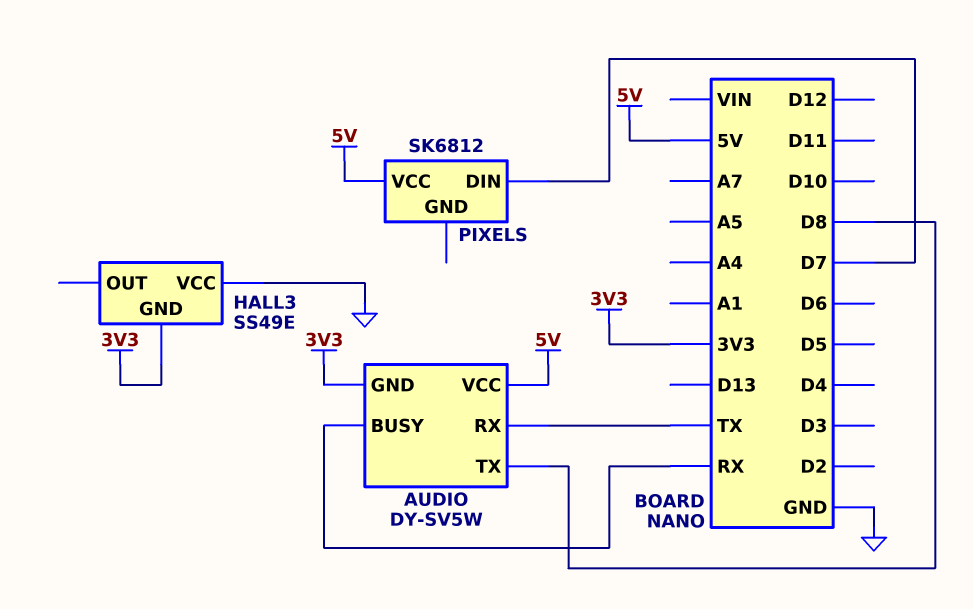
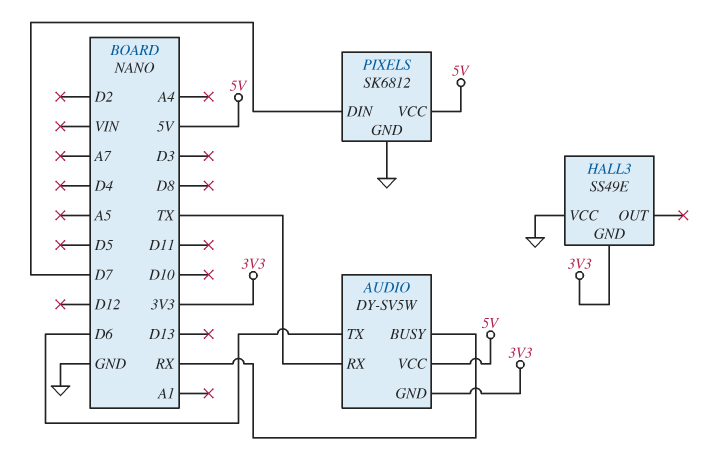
AUDIO pin TX: D8 -> D6
PIXELS pin GND: none -> GND

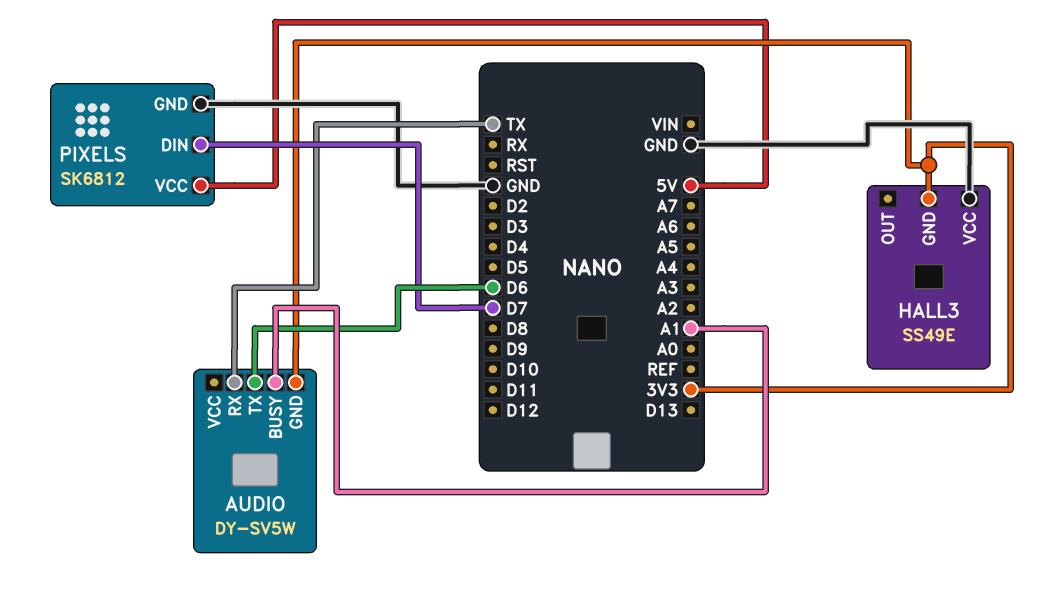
AUDIO pin BUSY: RX -> A1
AUDIO pin VCC: 5V -> none

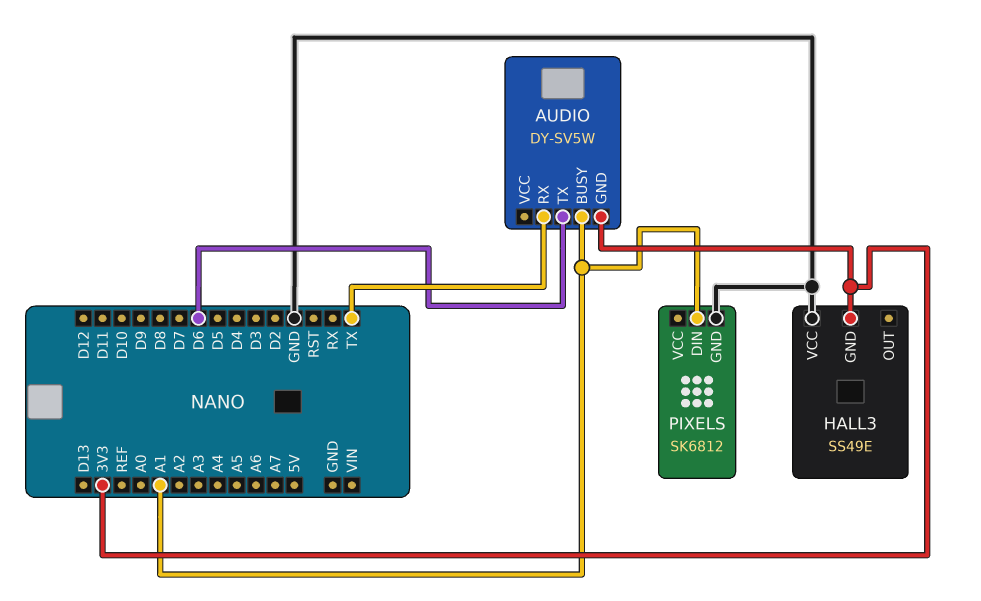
PIXELS pin DIN: D7 -> A1
PIXELS pin VCC: 5V -> none

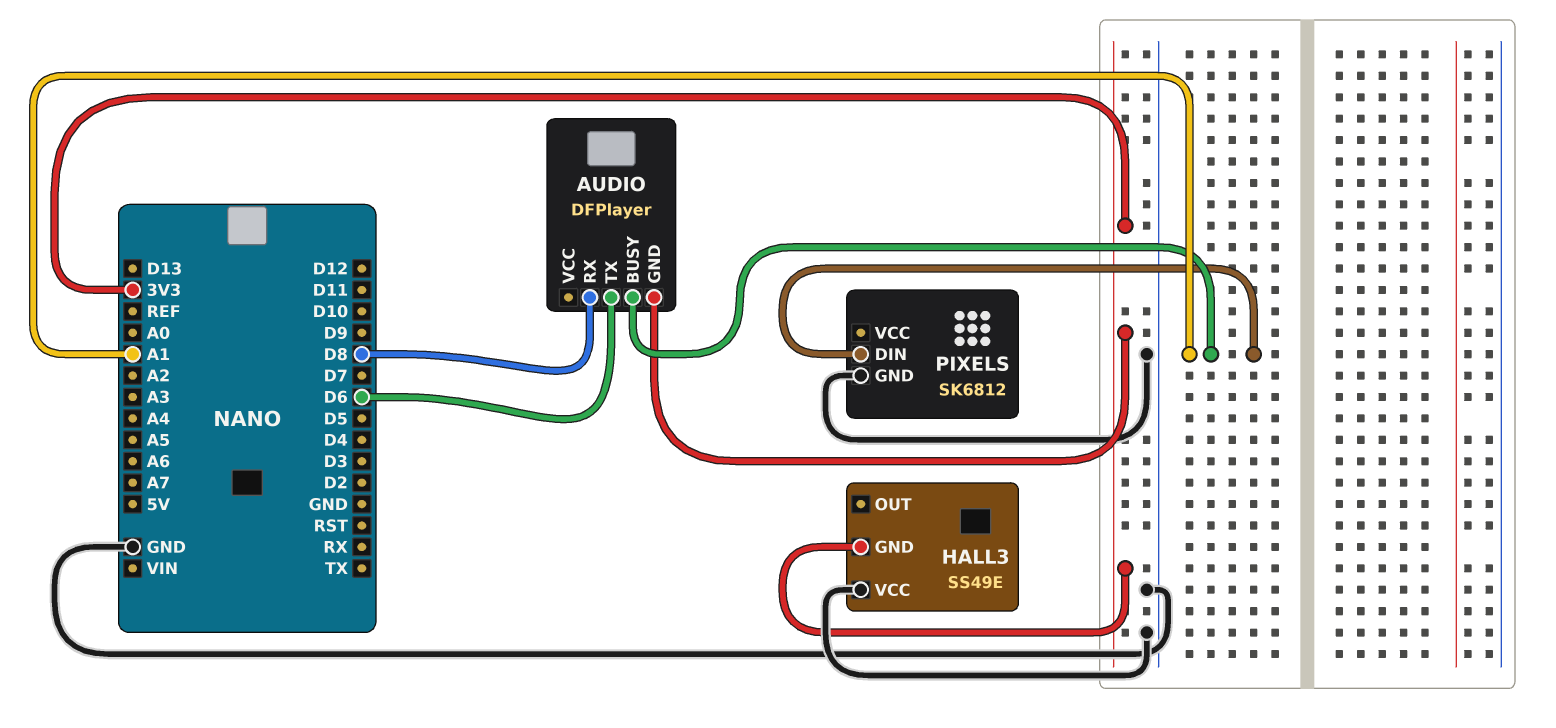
AUDIO: DY-SV5W -> DFPlayer
AUDIO pin RX: TX -> D8

